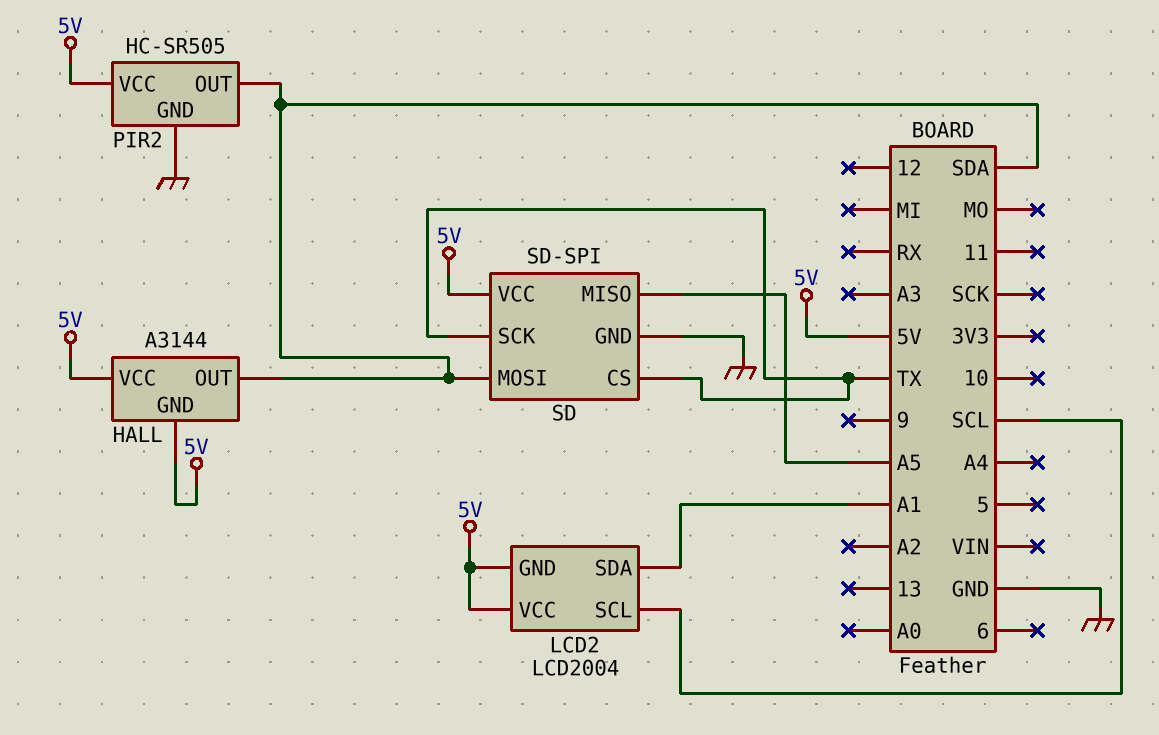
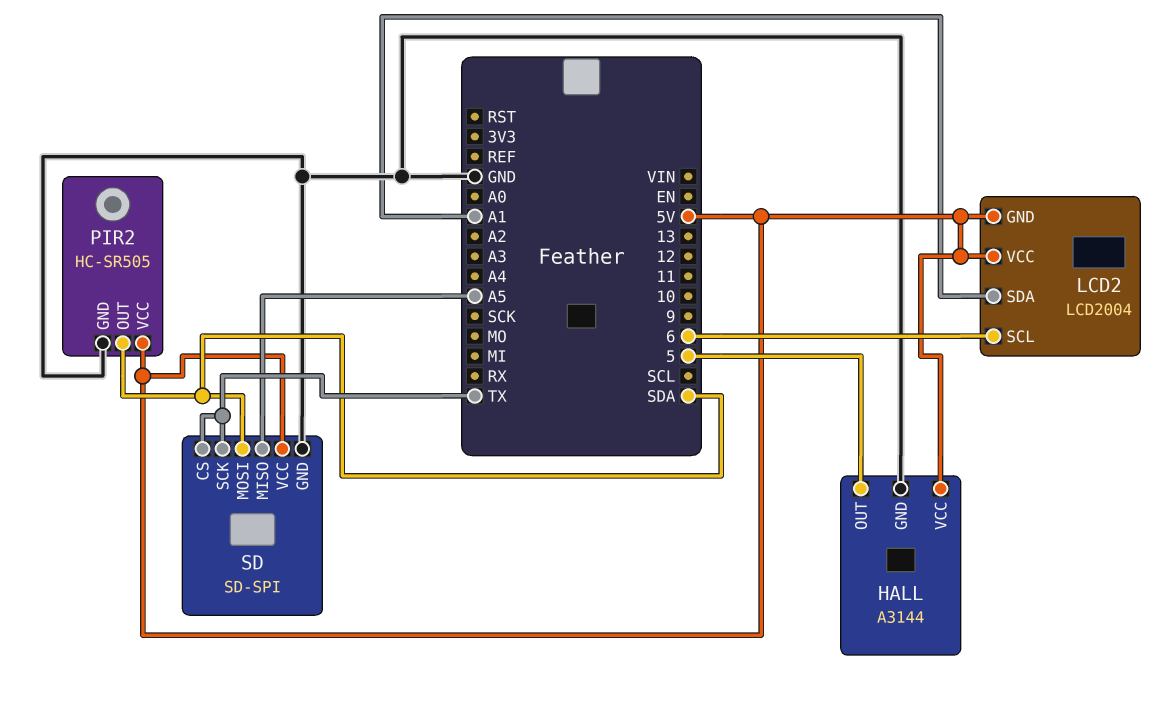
HALL pin GND: 5V -> GND
HALL pin OUT: SDA -> 5
LCD2 pin SCL: SCL -> 6

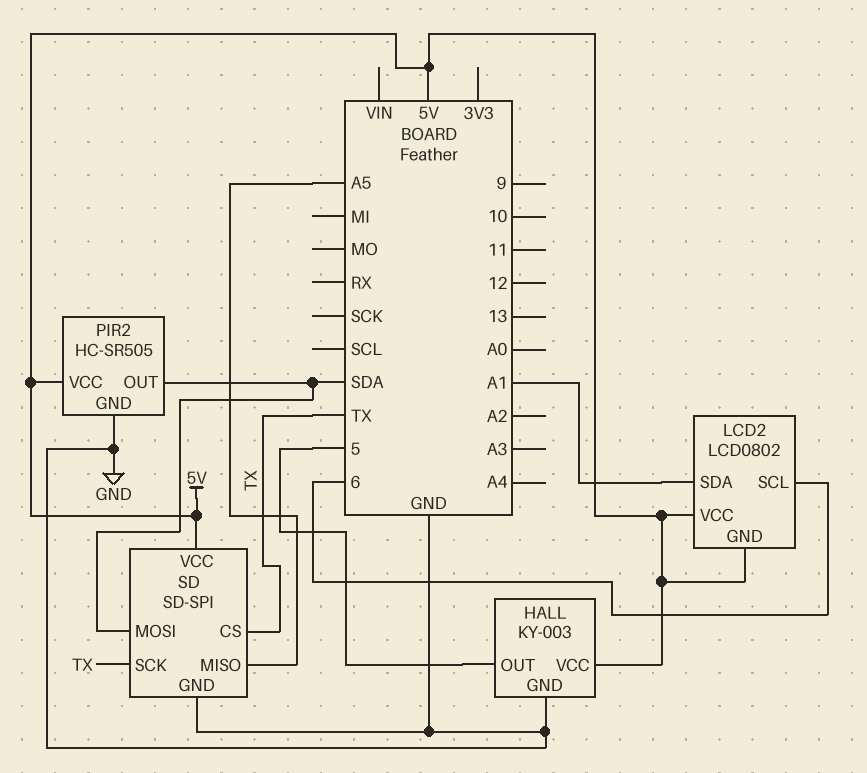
HALL: A3144 -> KY-003
LCD2: LCD2004 -> LCD0802

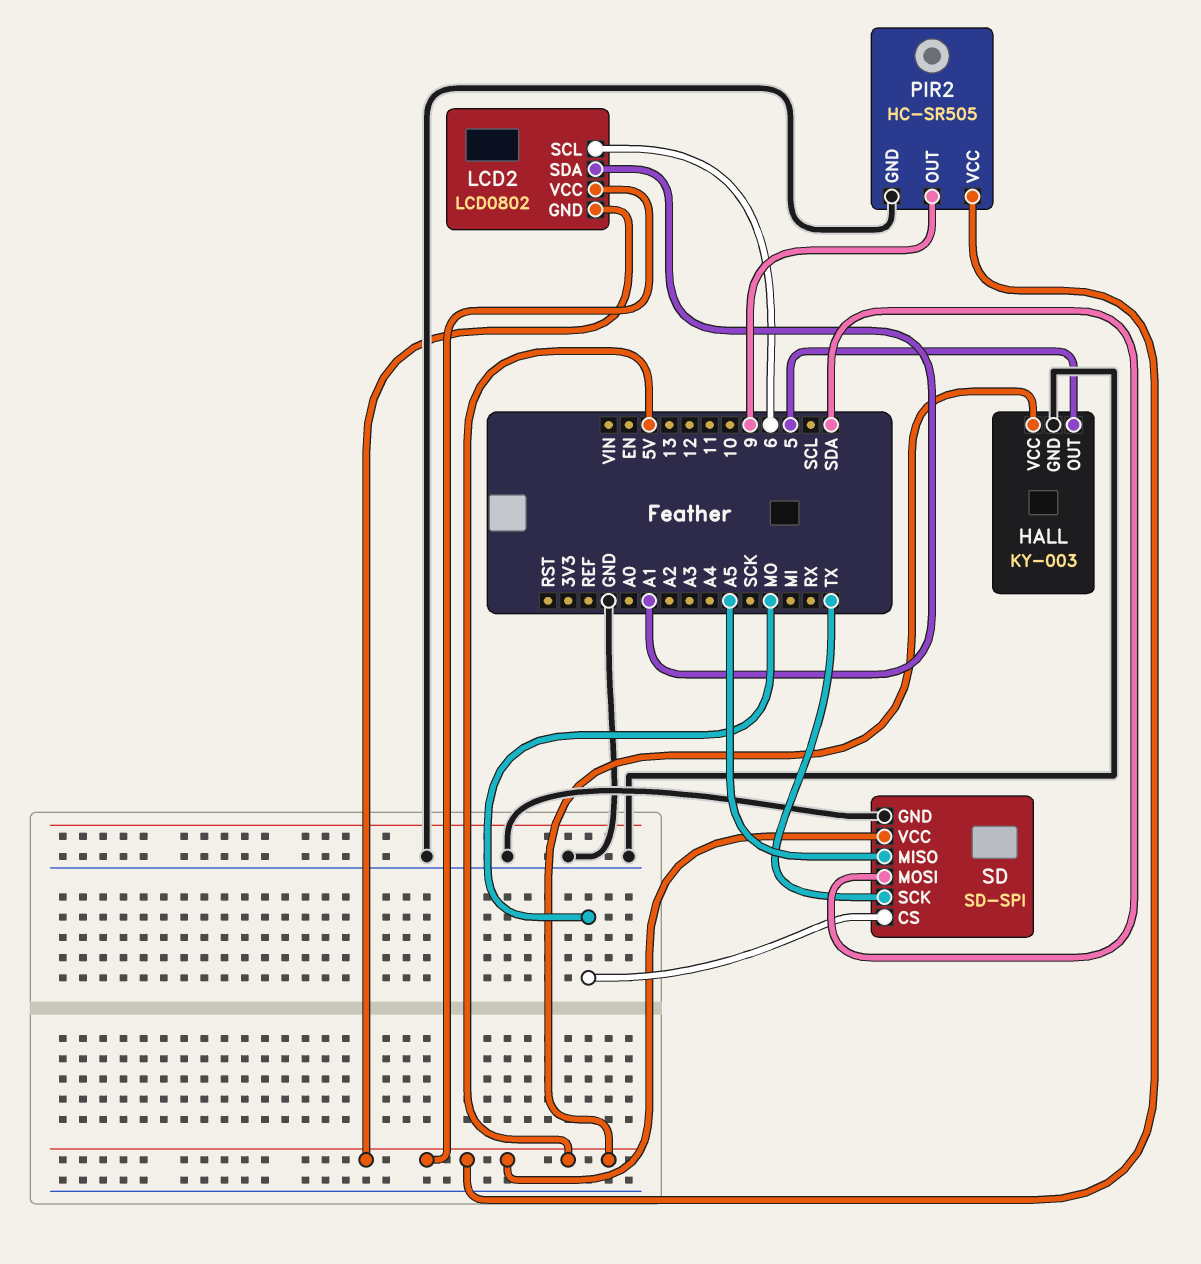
PIR2 pin OUT: SDA -> 9
SD pin CS: TX -> MO

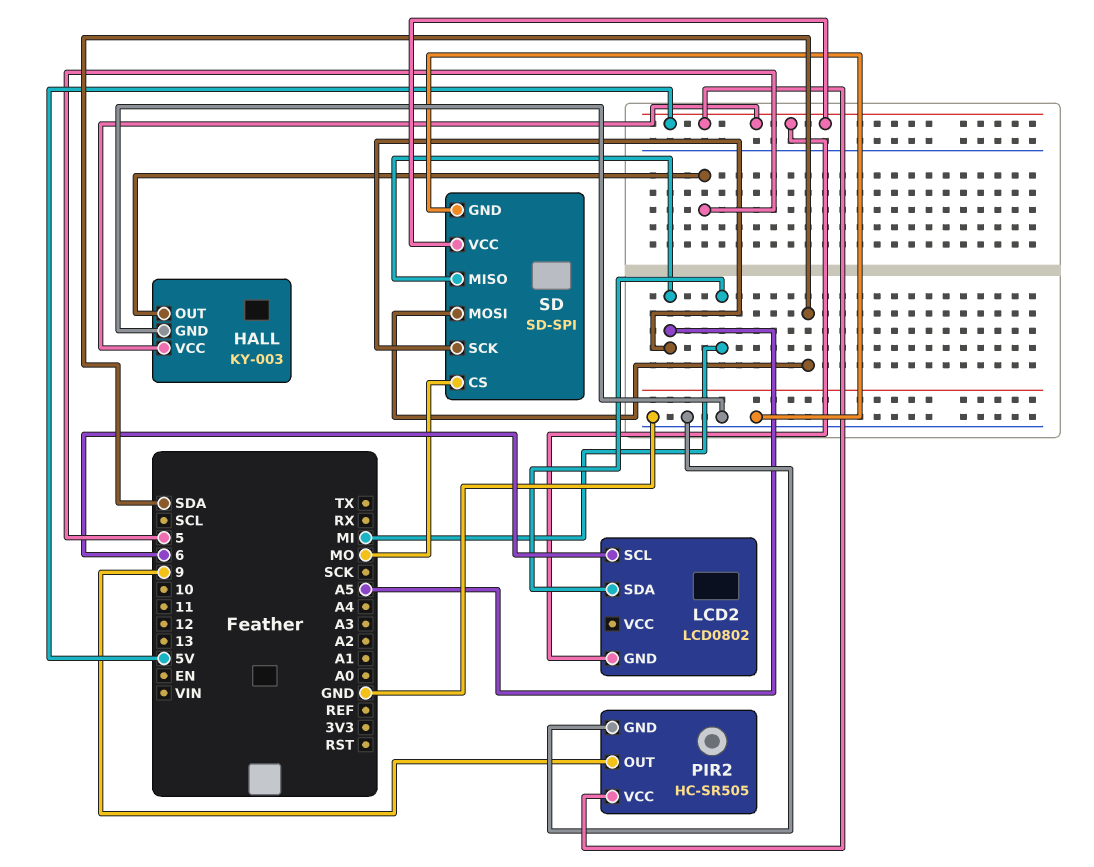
LCD2 pin SDA: A1 -> MI
LCD2 pin VCC: 5V -> none
SD pin SCK: TX -> A5

